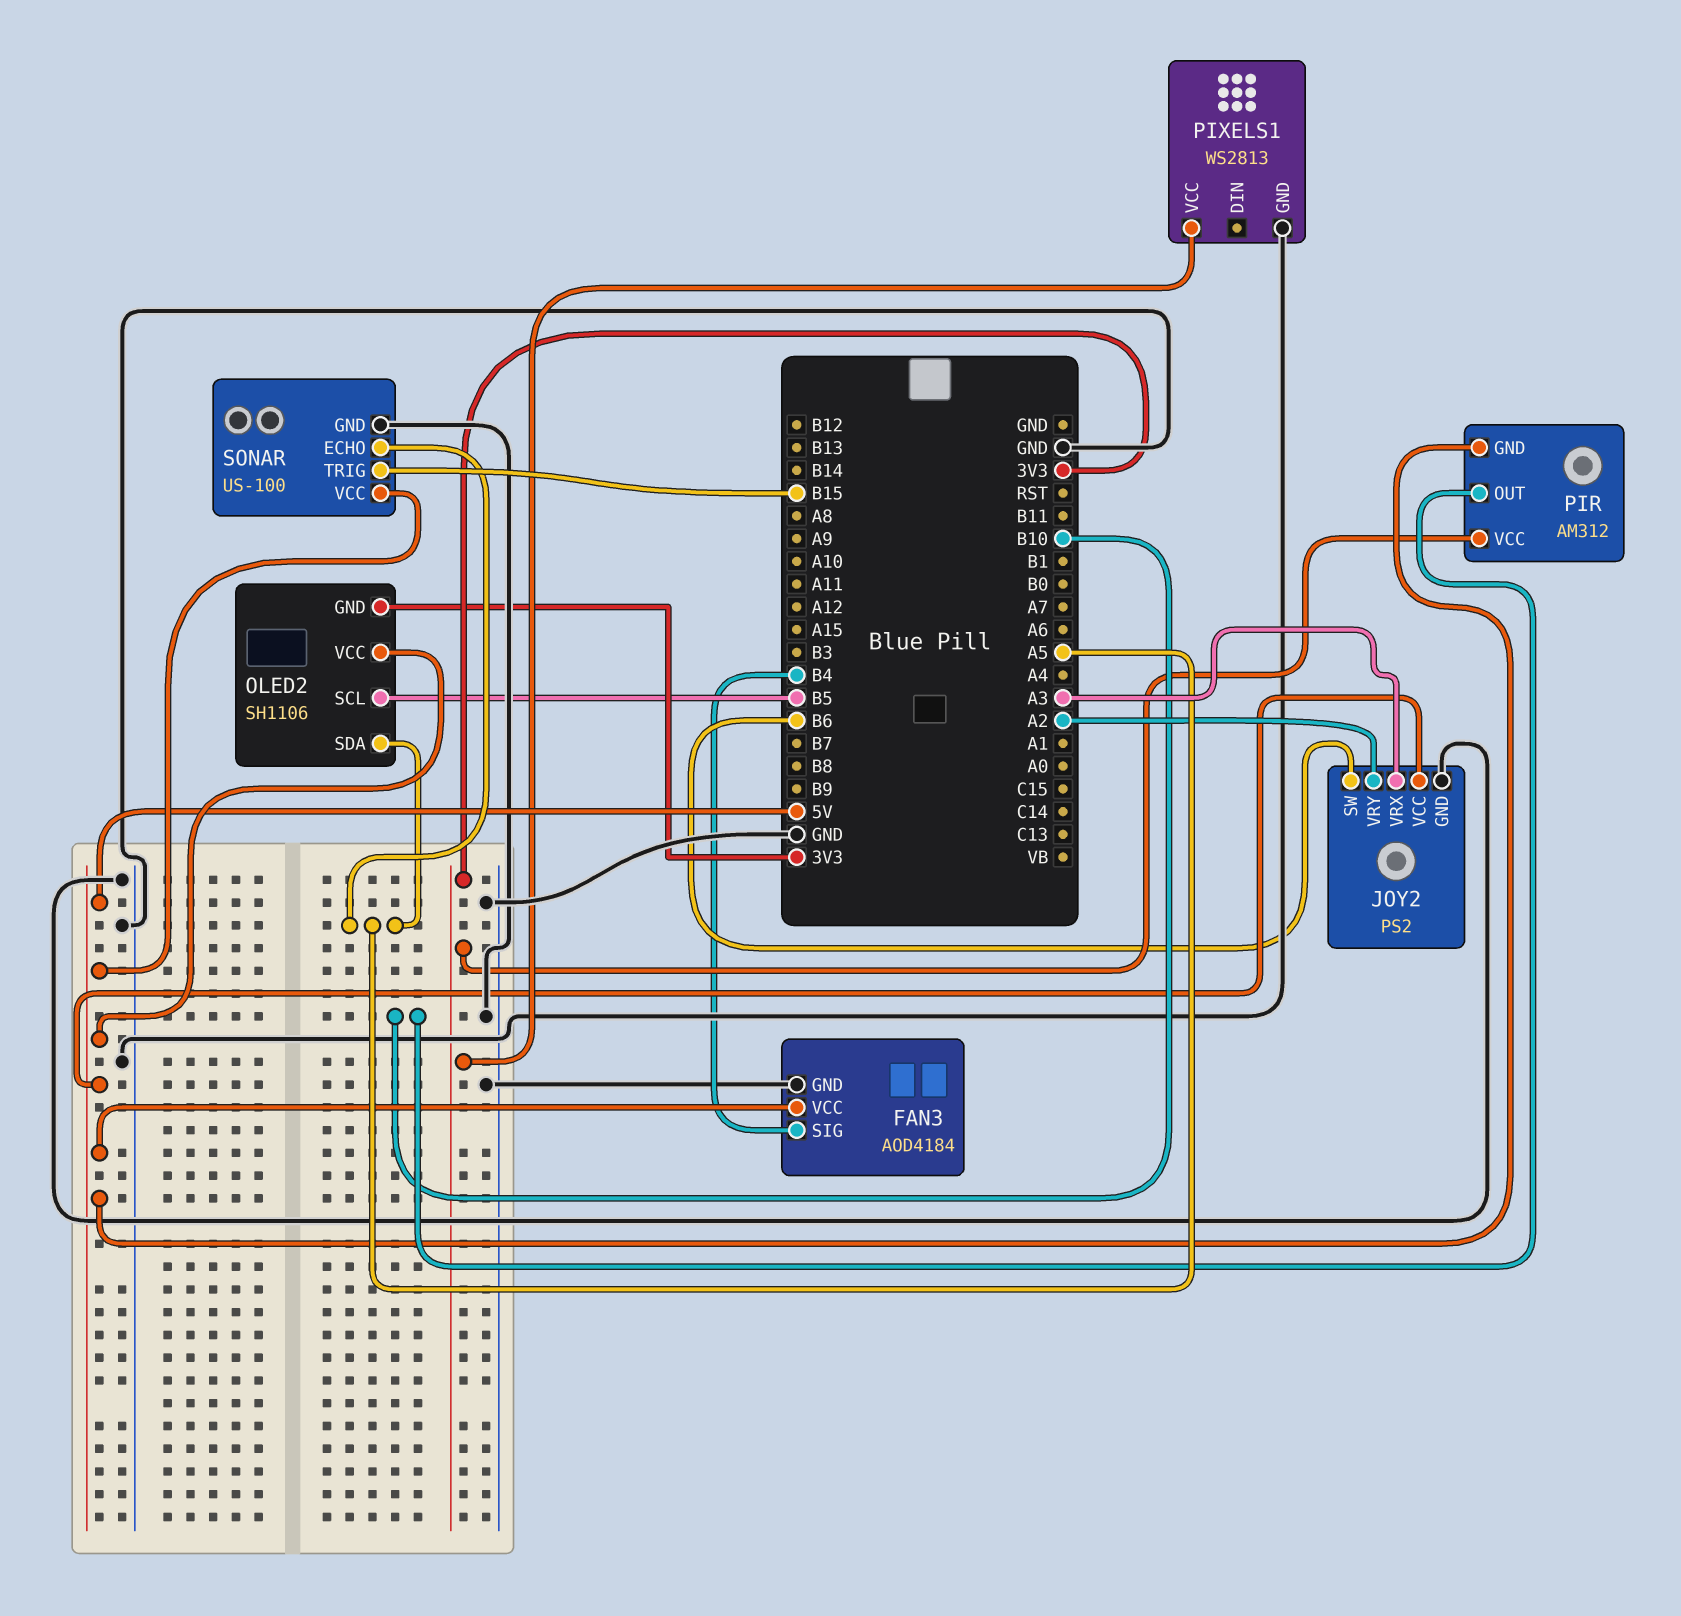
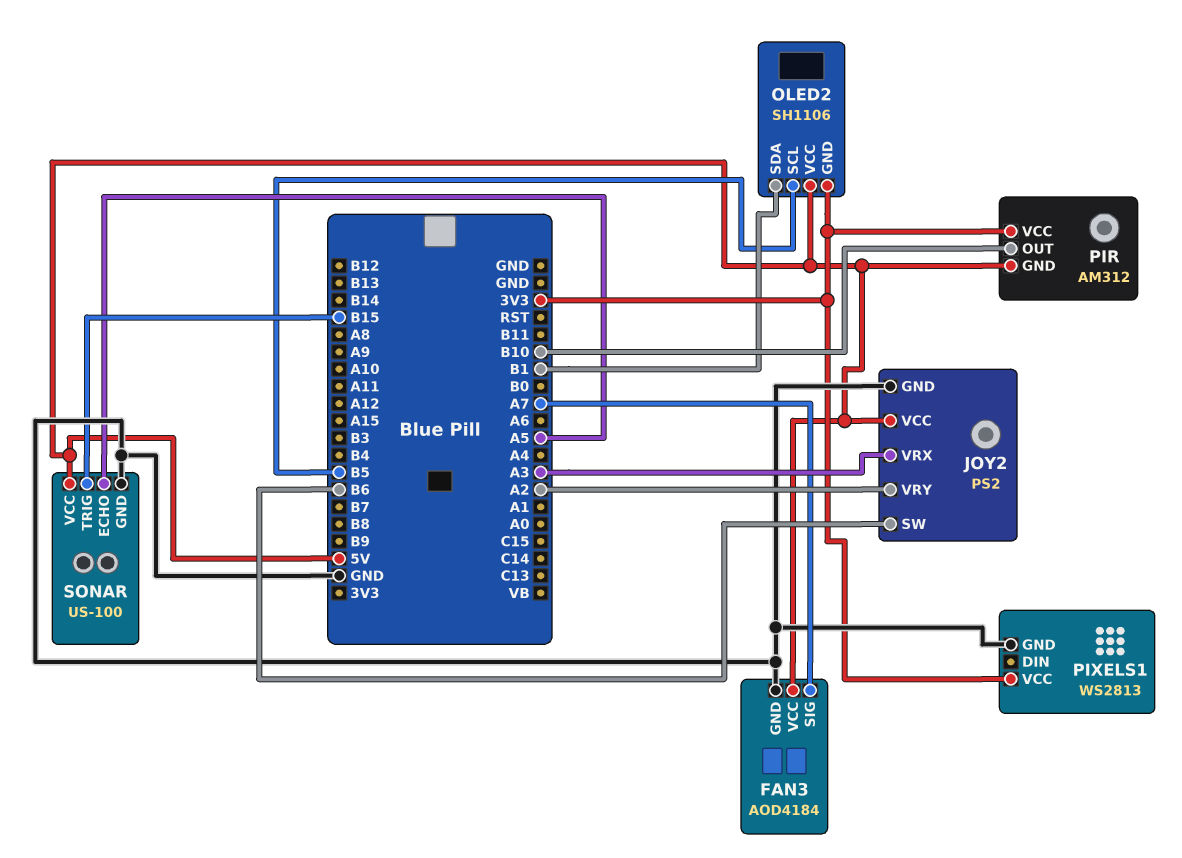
FAN3 pin SIG: B4 -> A7
OLED2 pin SDA: A5 -> B1

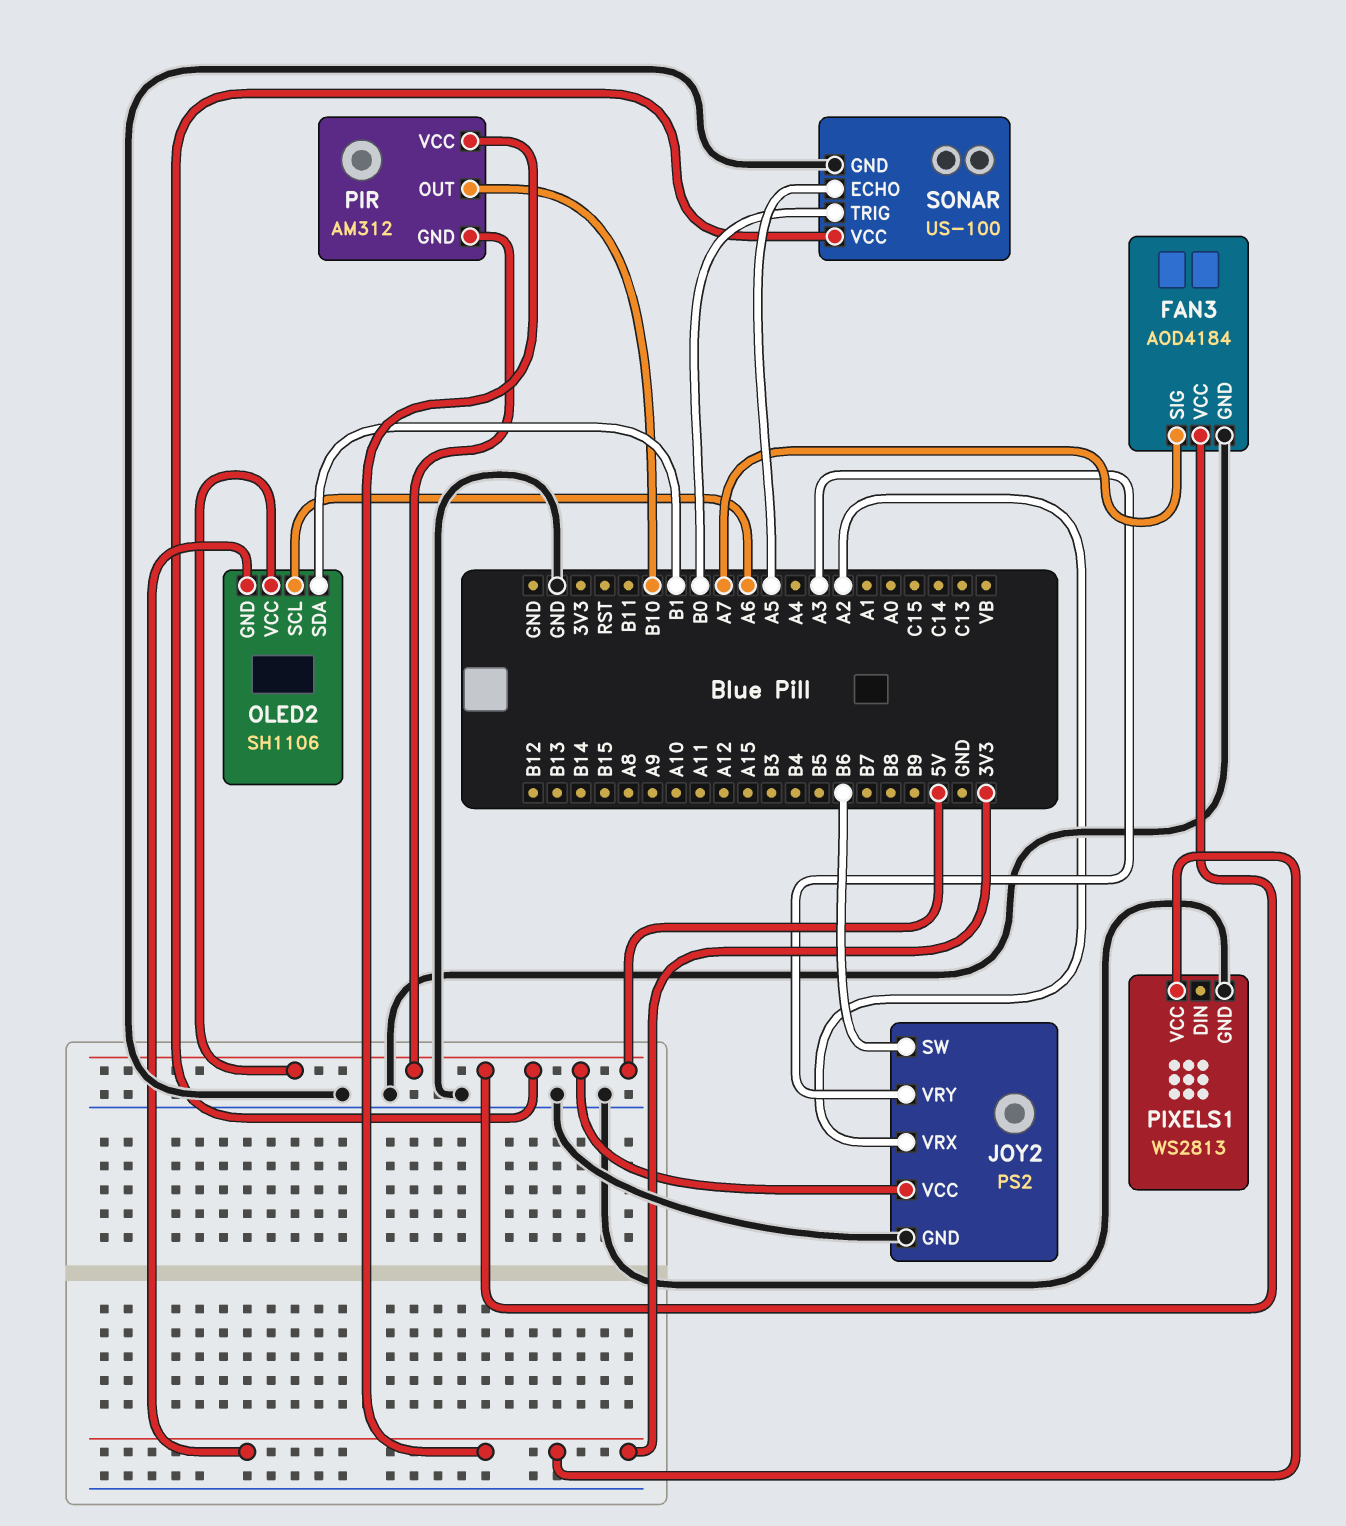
JOY2 pin VRX: A3 -> A2
JOY2 pin VRY: A2 -> A3
OLED2 pin SCL: B5 -> A6
SONAR pin TRIG: B15 -> B0

